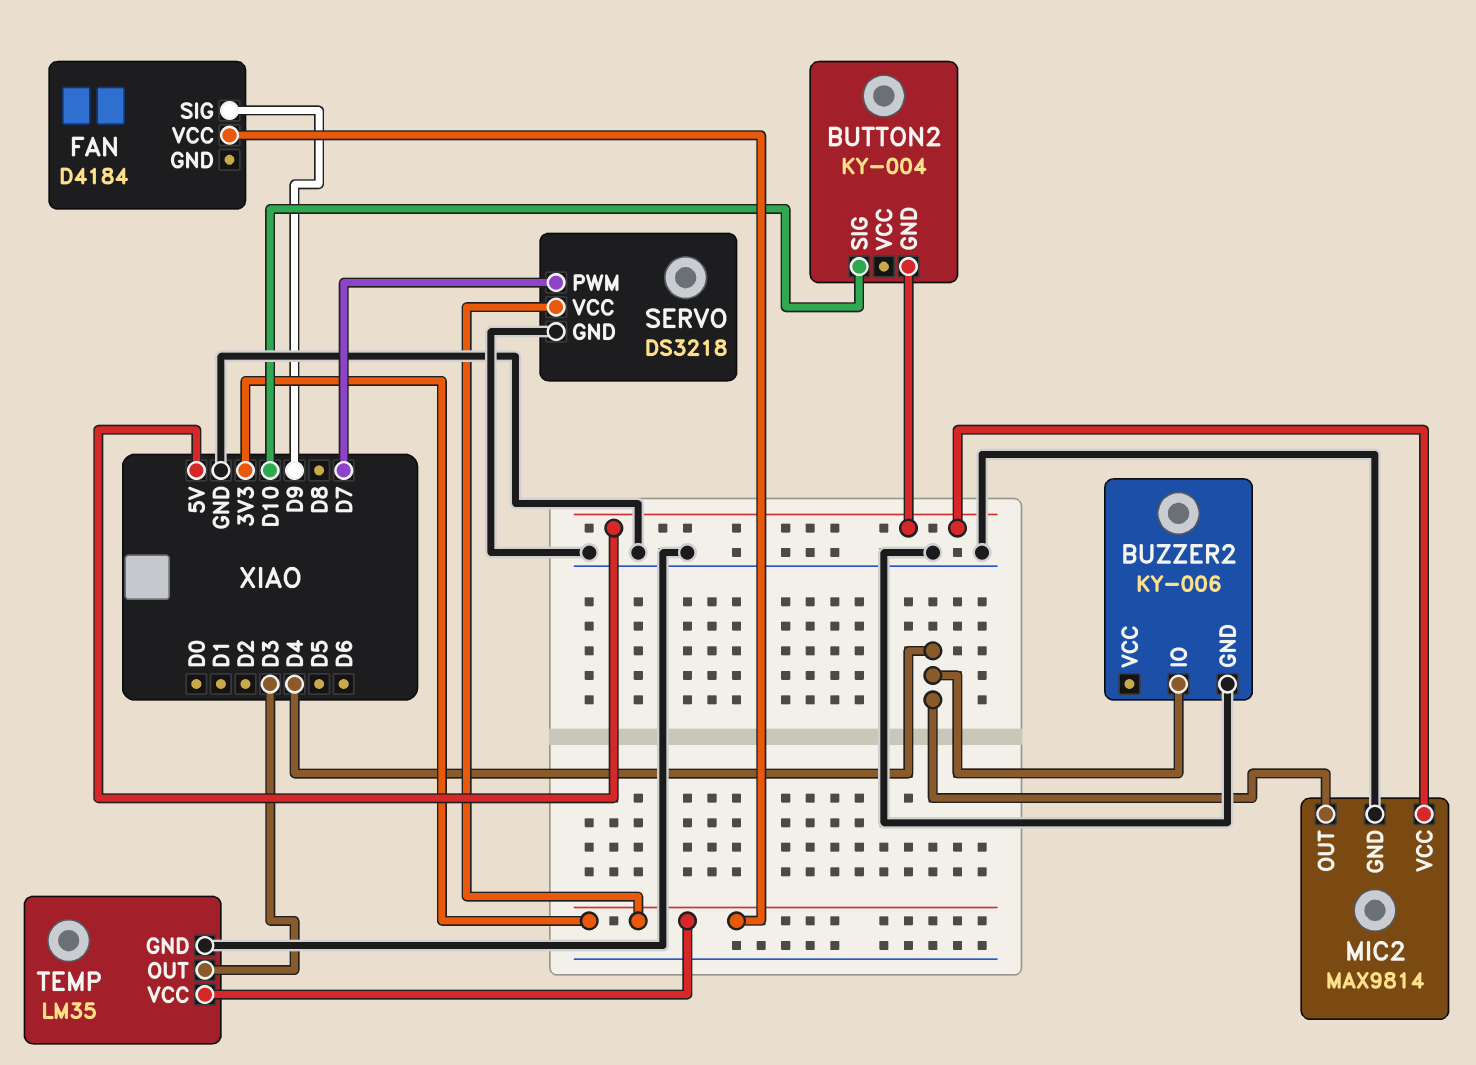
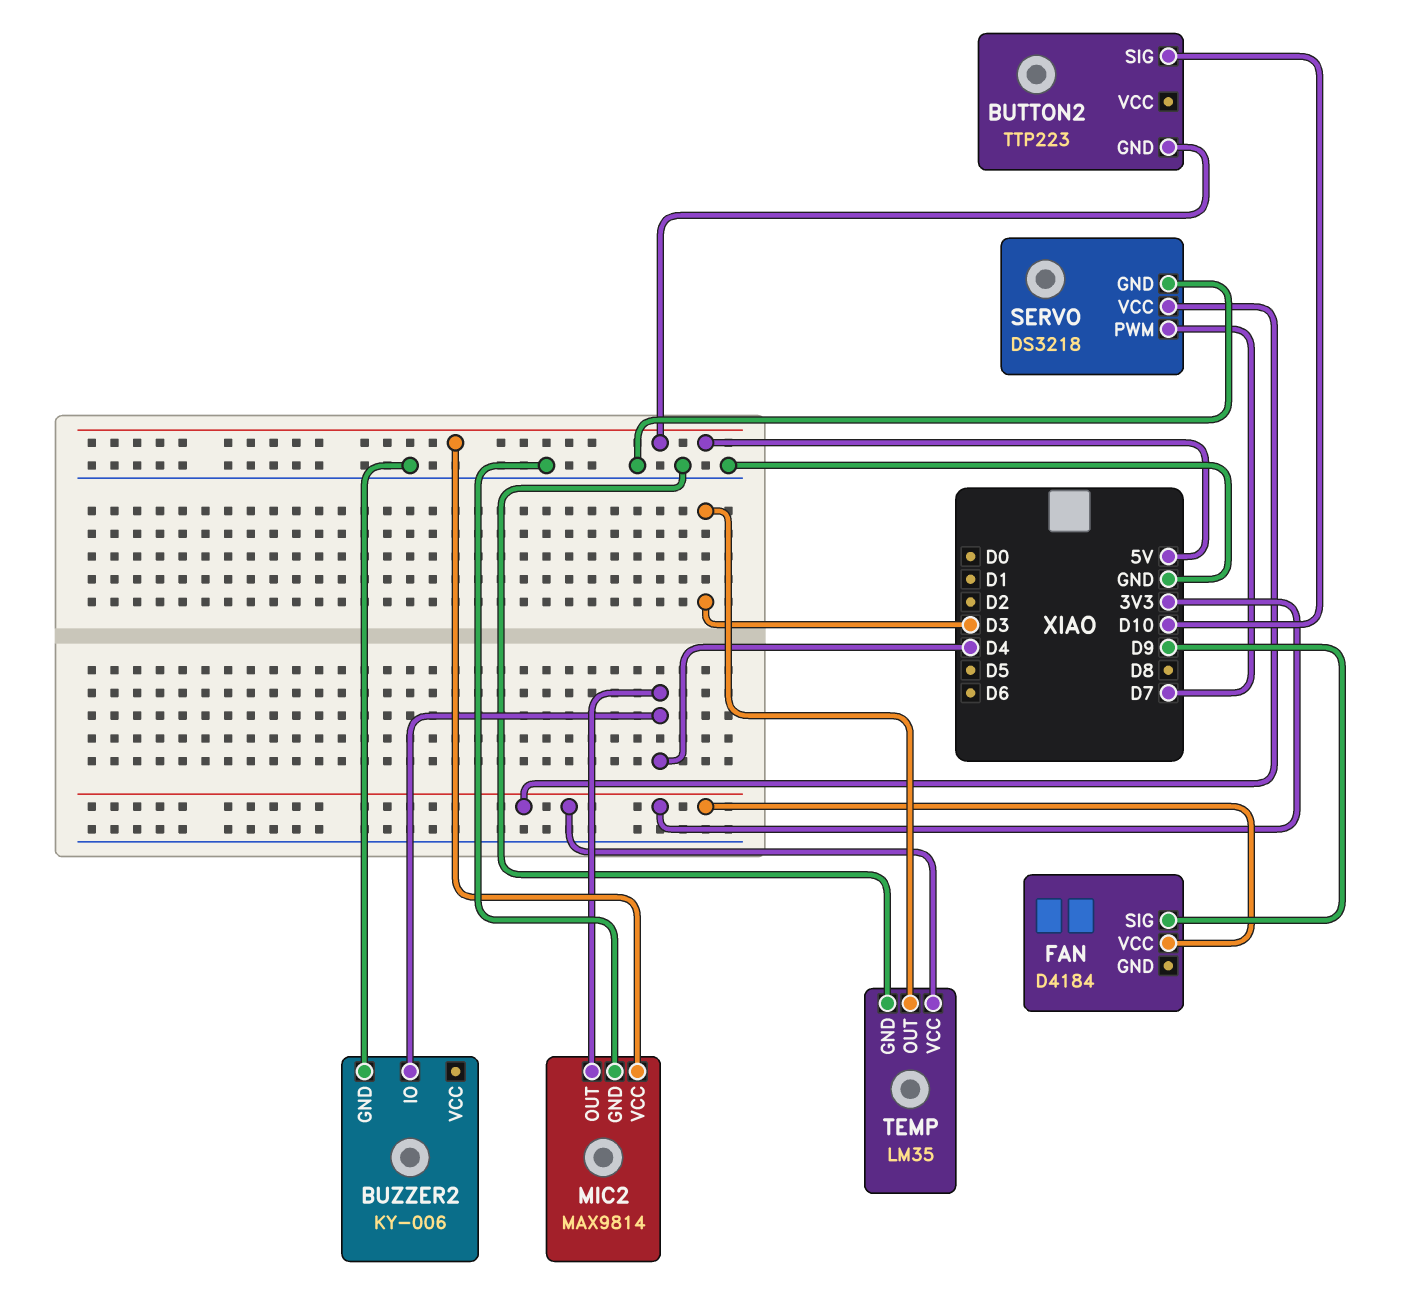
BUTTON2: KY-004 -> TTP223

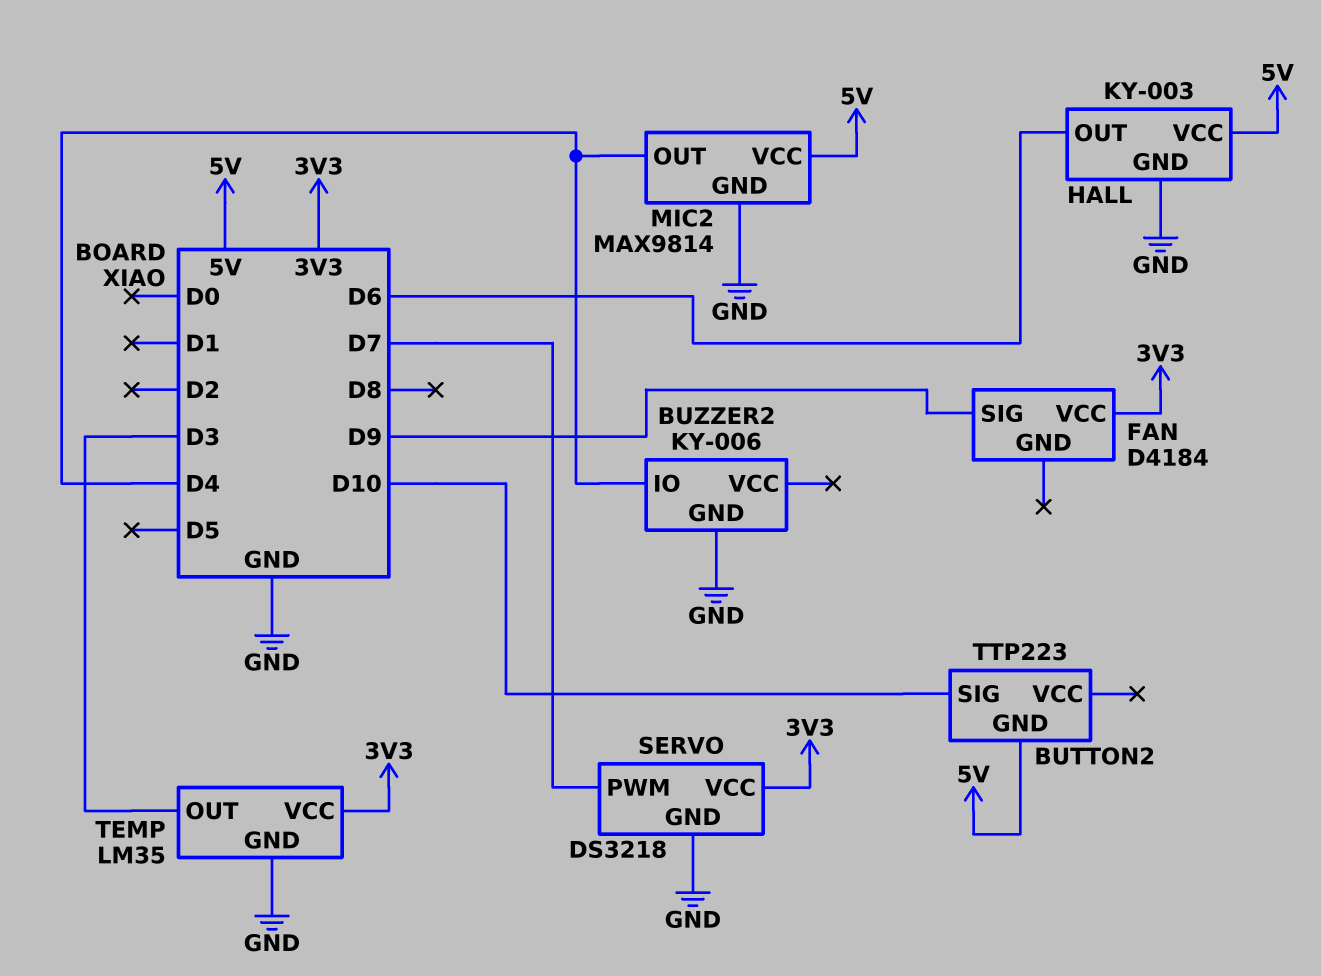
HALL: none -> KY-003
HALL pin GND: none -> GND
HALL pin OUT: none -> D6
HALL pin VCC: none -> 5V

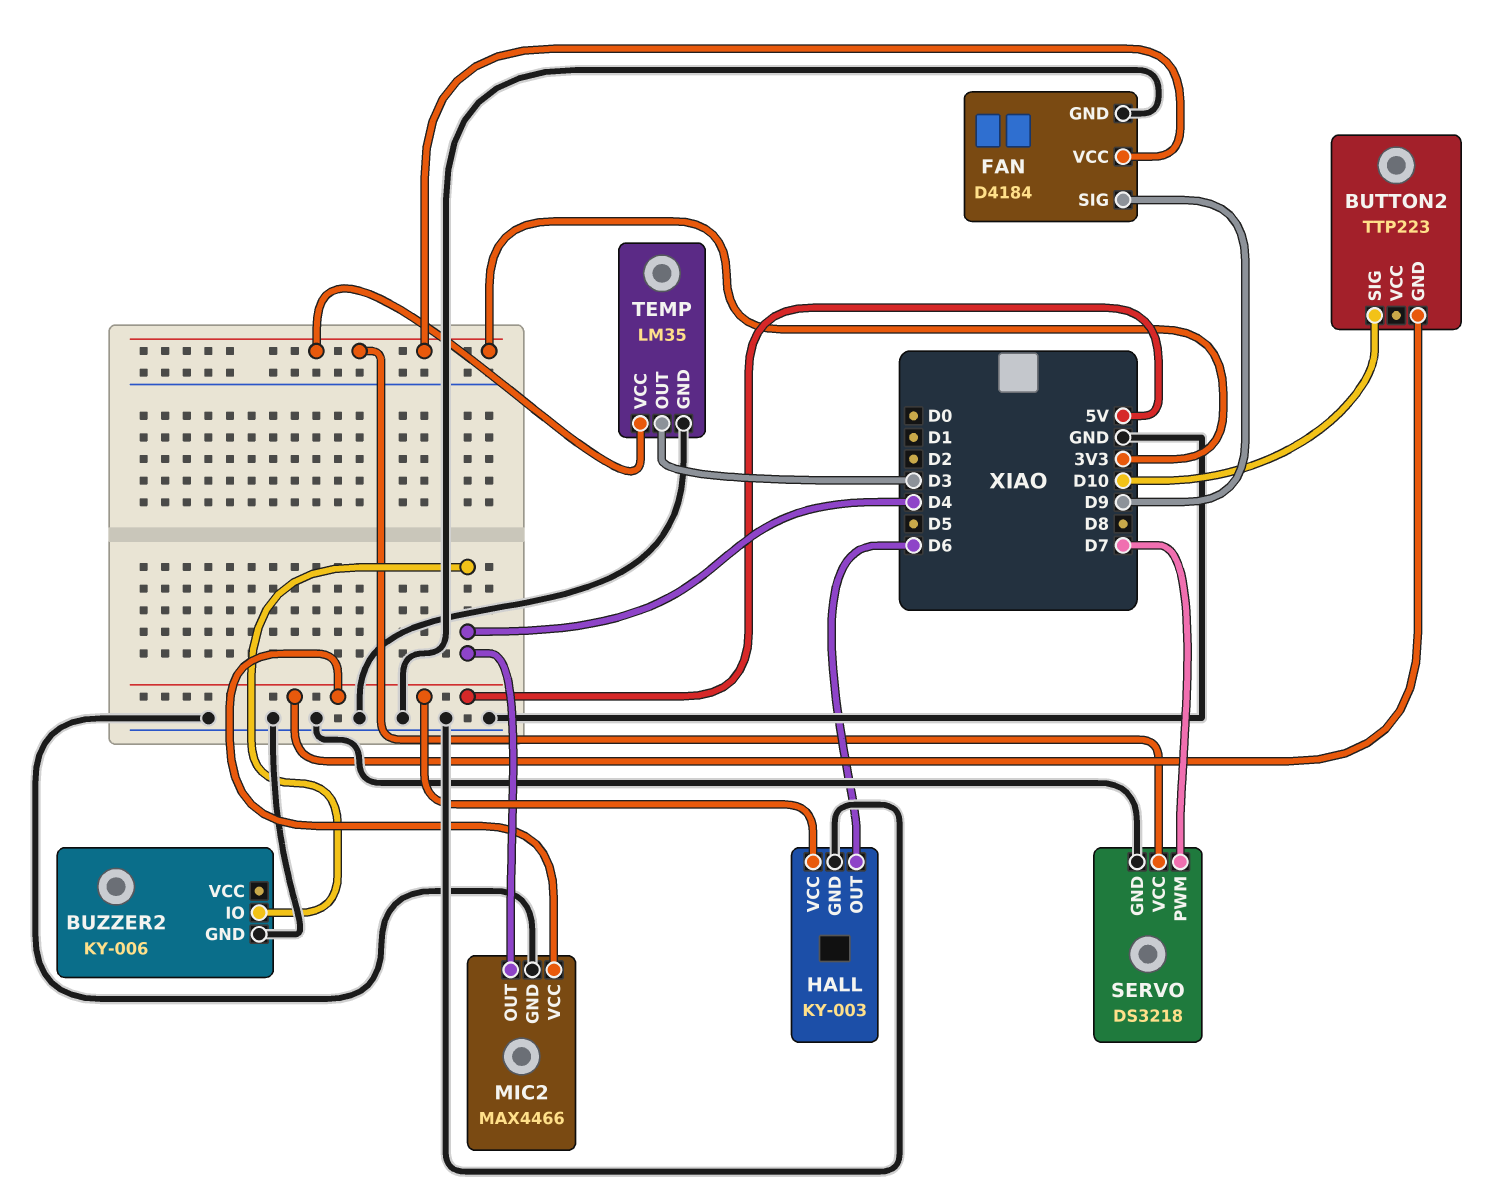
FAN pin GND: none -> GND
MIC2: MAX9814 -> MAX4466

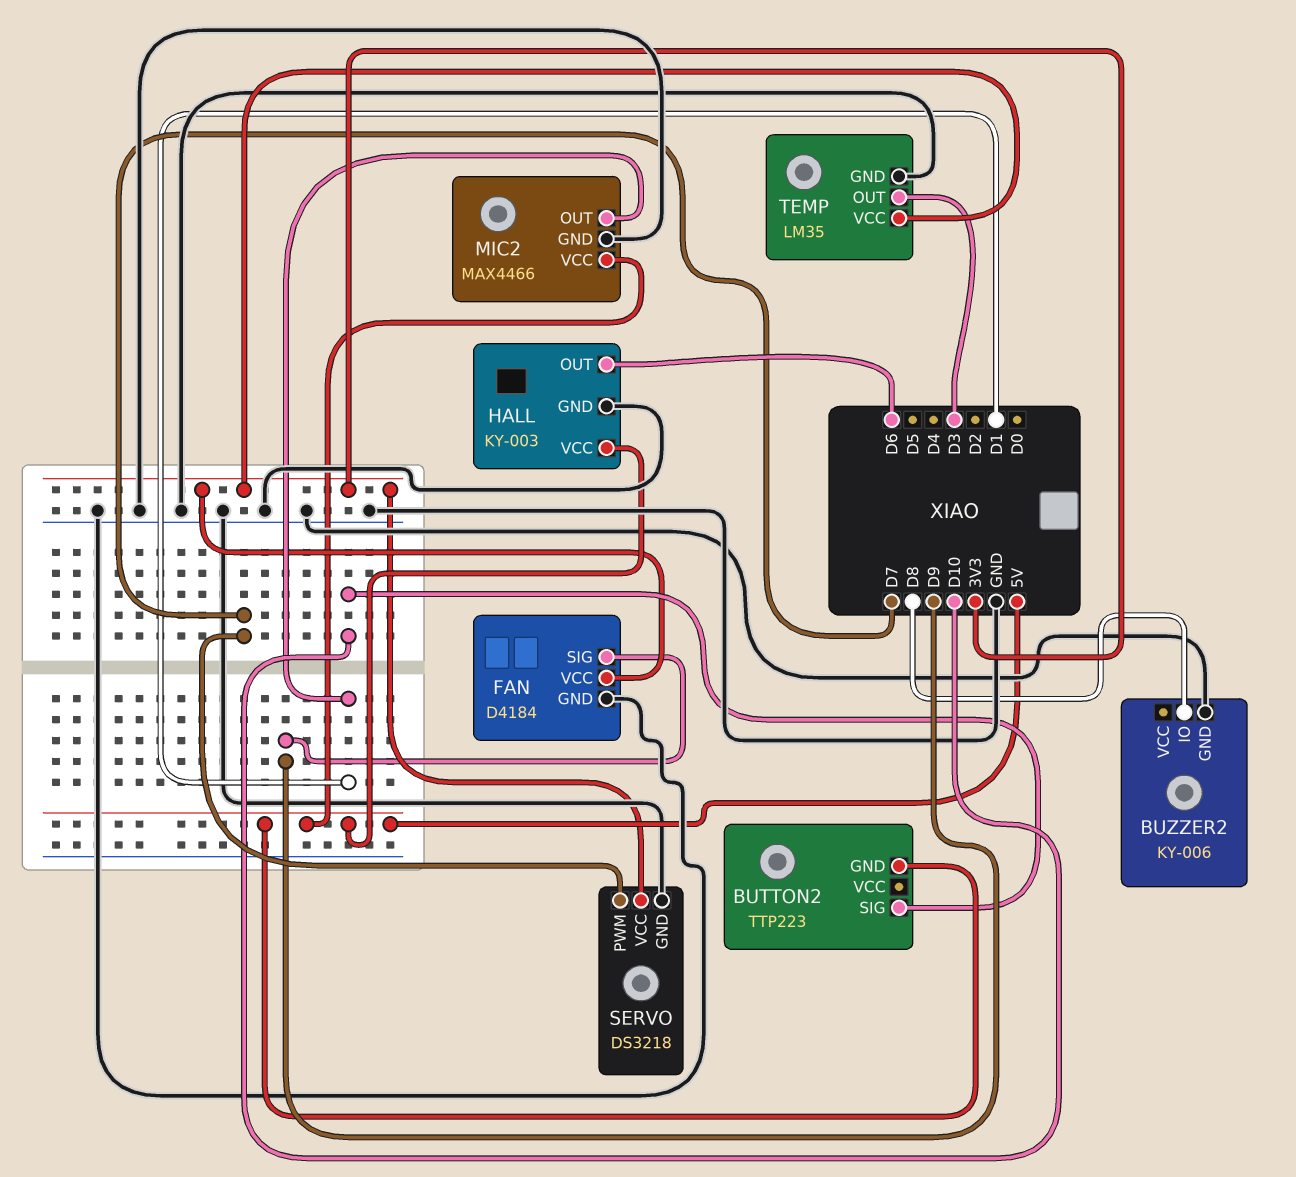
BUZZER2 pin IO: D4 -> D8
MIC2 pin OUT: D4 -> D1

